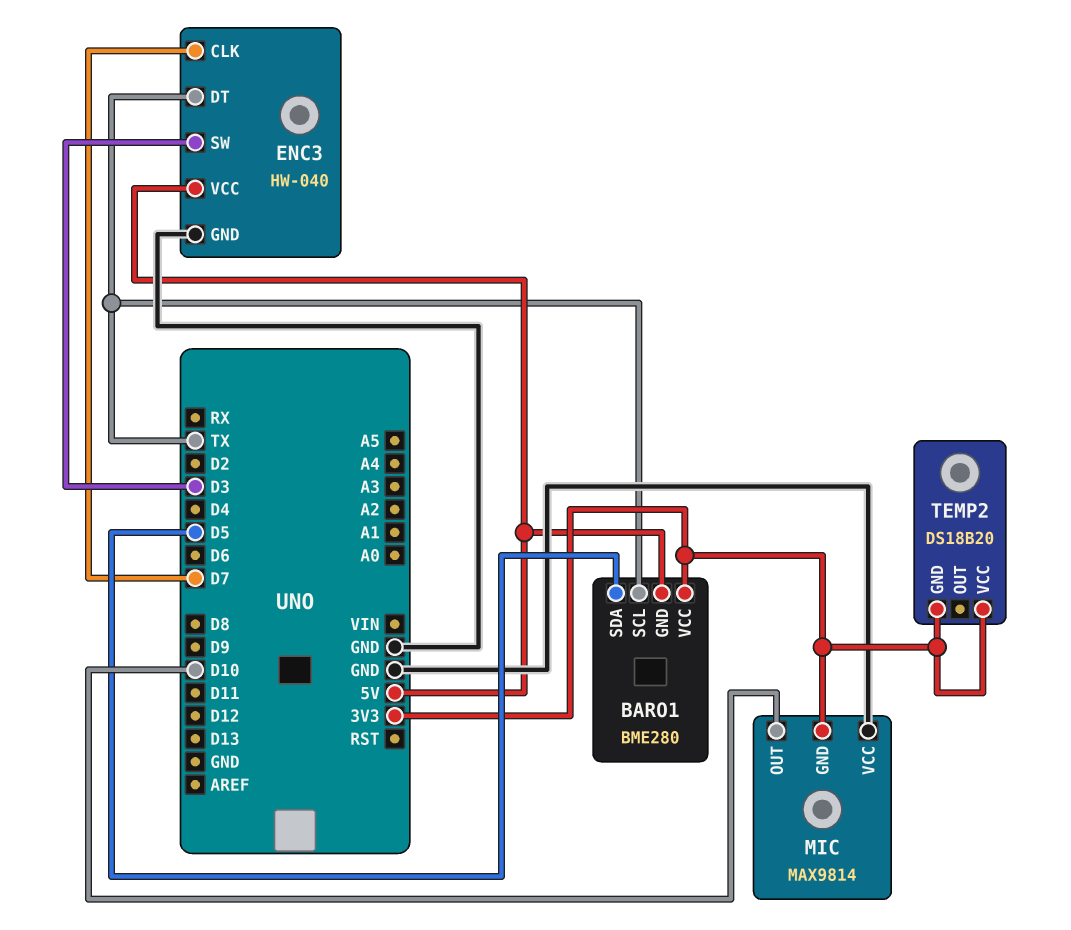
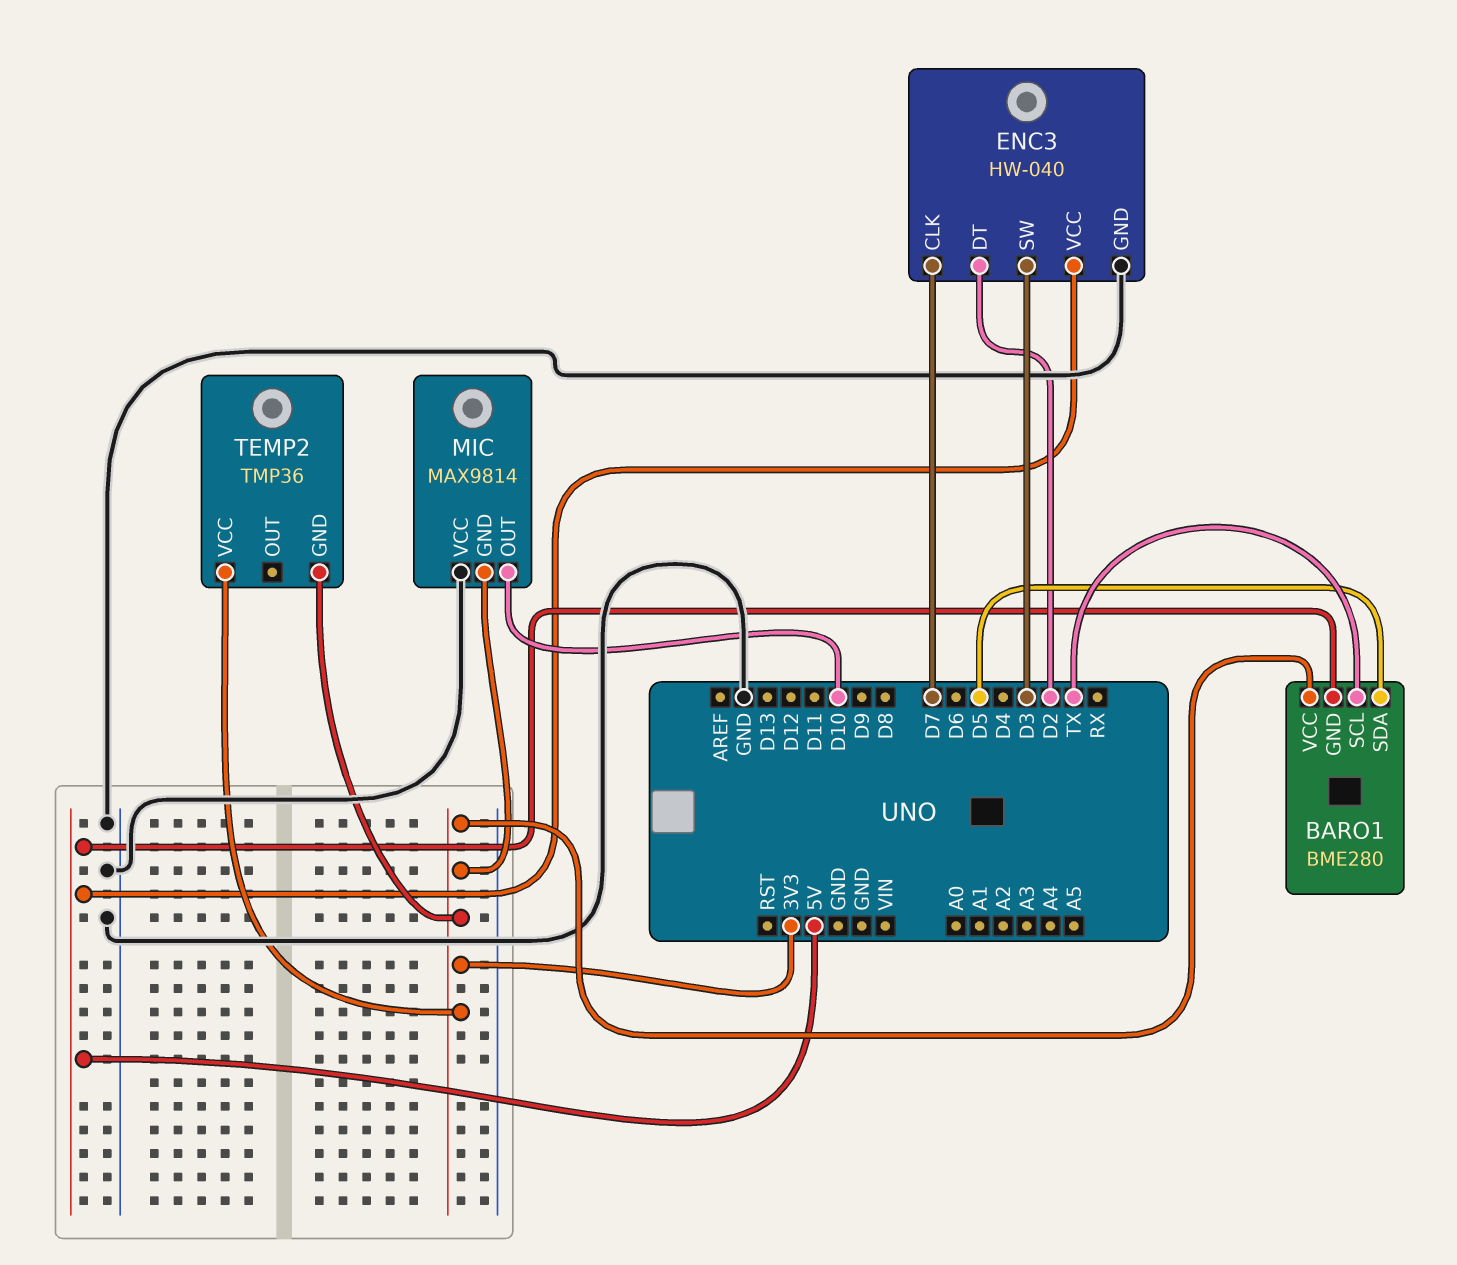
ENC3 pin DT: TX -> D2
TEMP2: DS18B20 -> TMP36

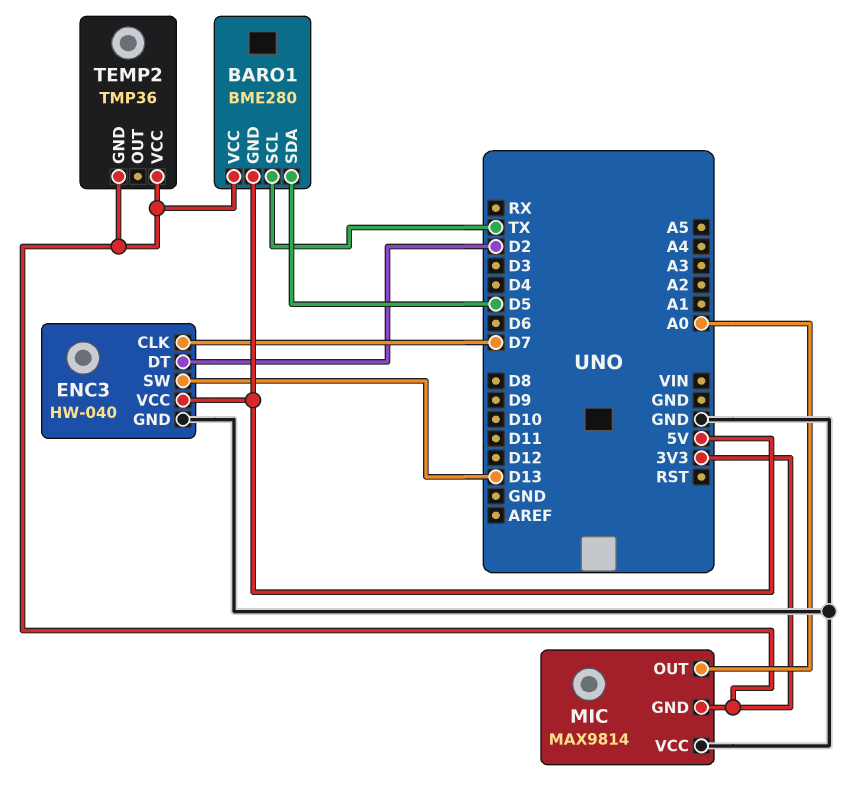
ENC3 pin SW: D3 -> D13
MIC pin OUT: D10 -> A0

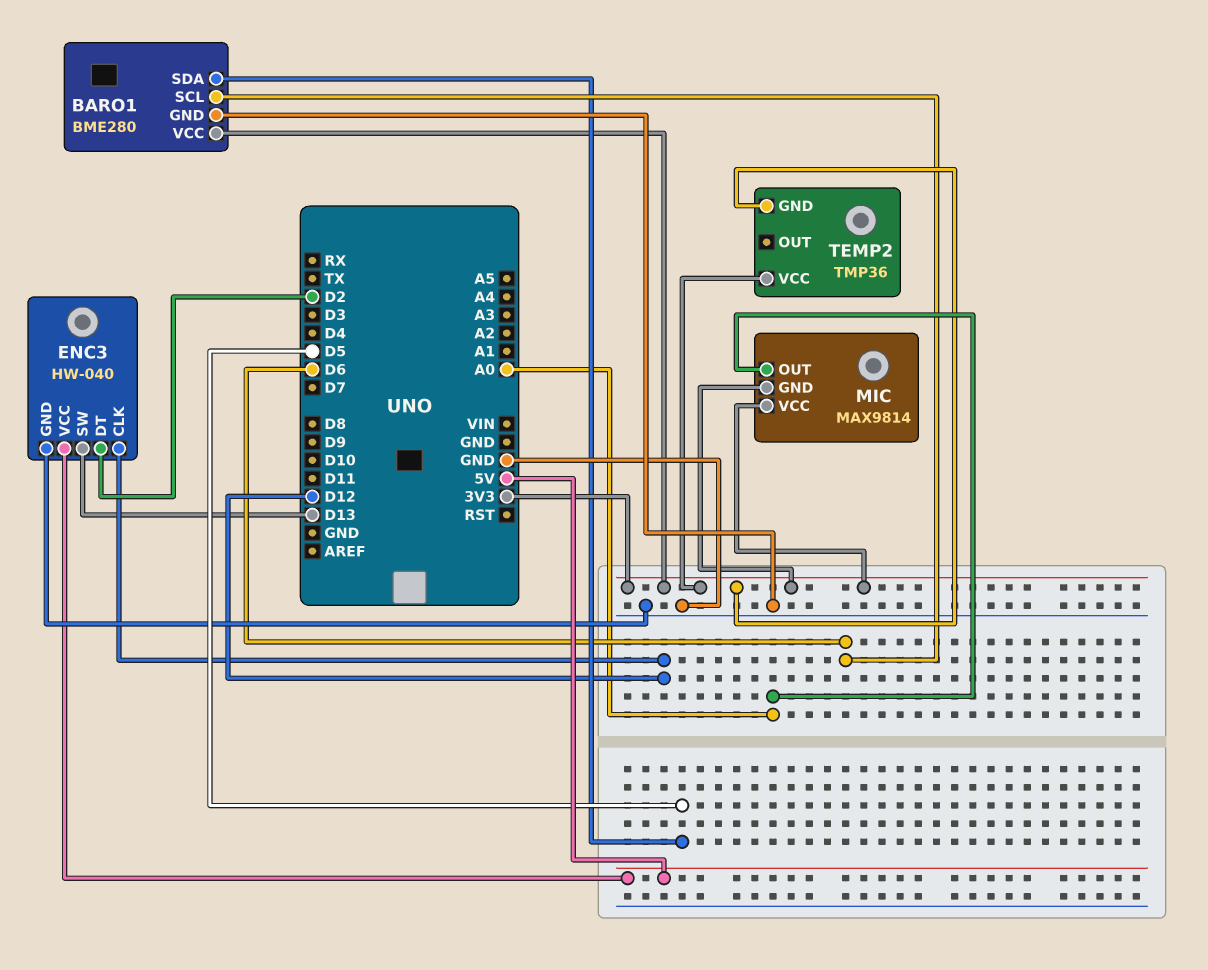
BARO1 pin GND: 5V -> GND
BARO1 pin SCL: TX -> D6
ENC3 pin CLK: D7 -> D12
MIC pin VCC: GND -> 3V3

